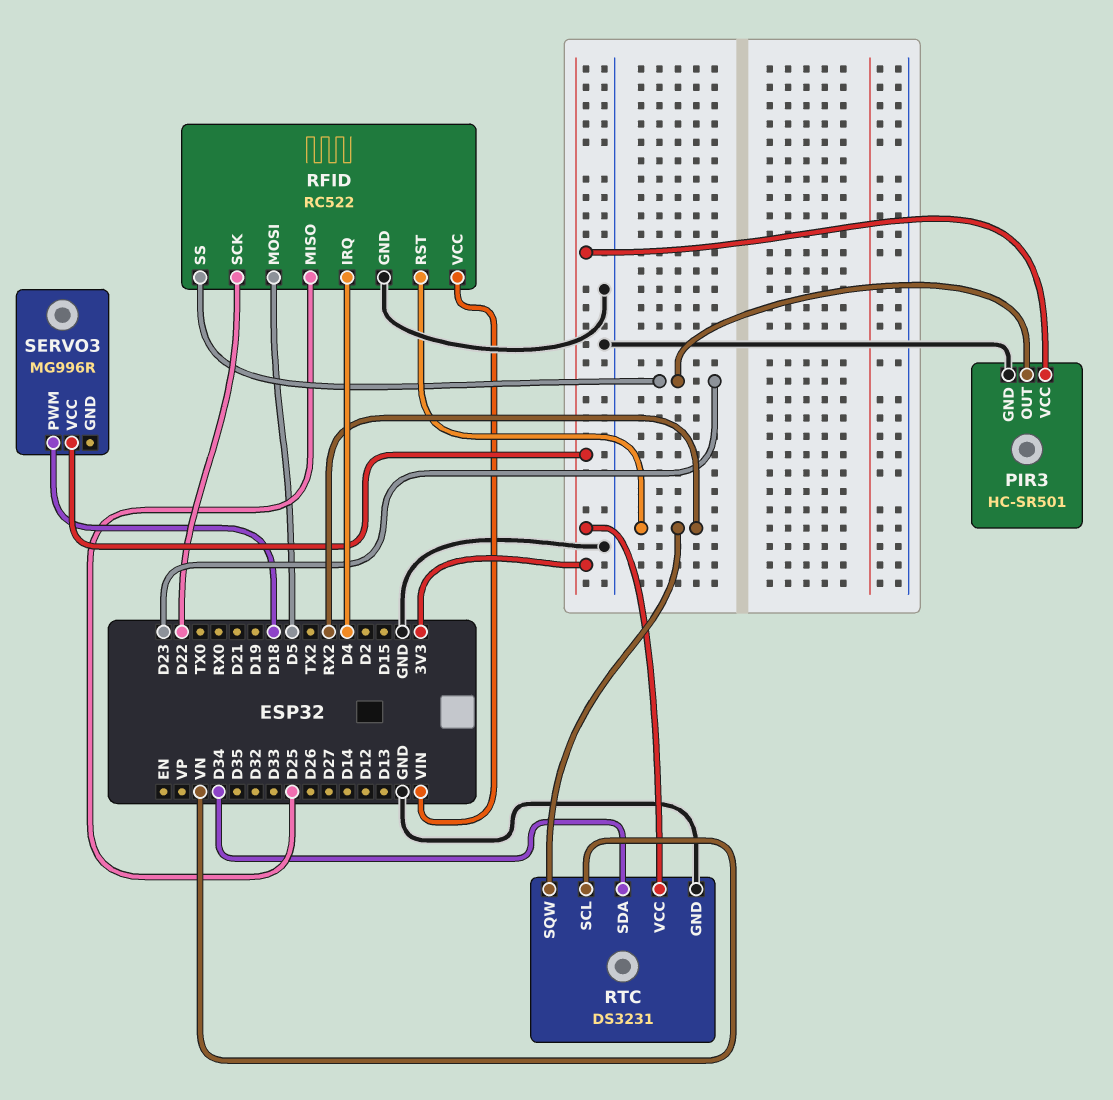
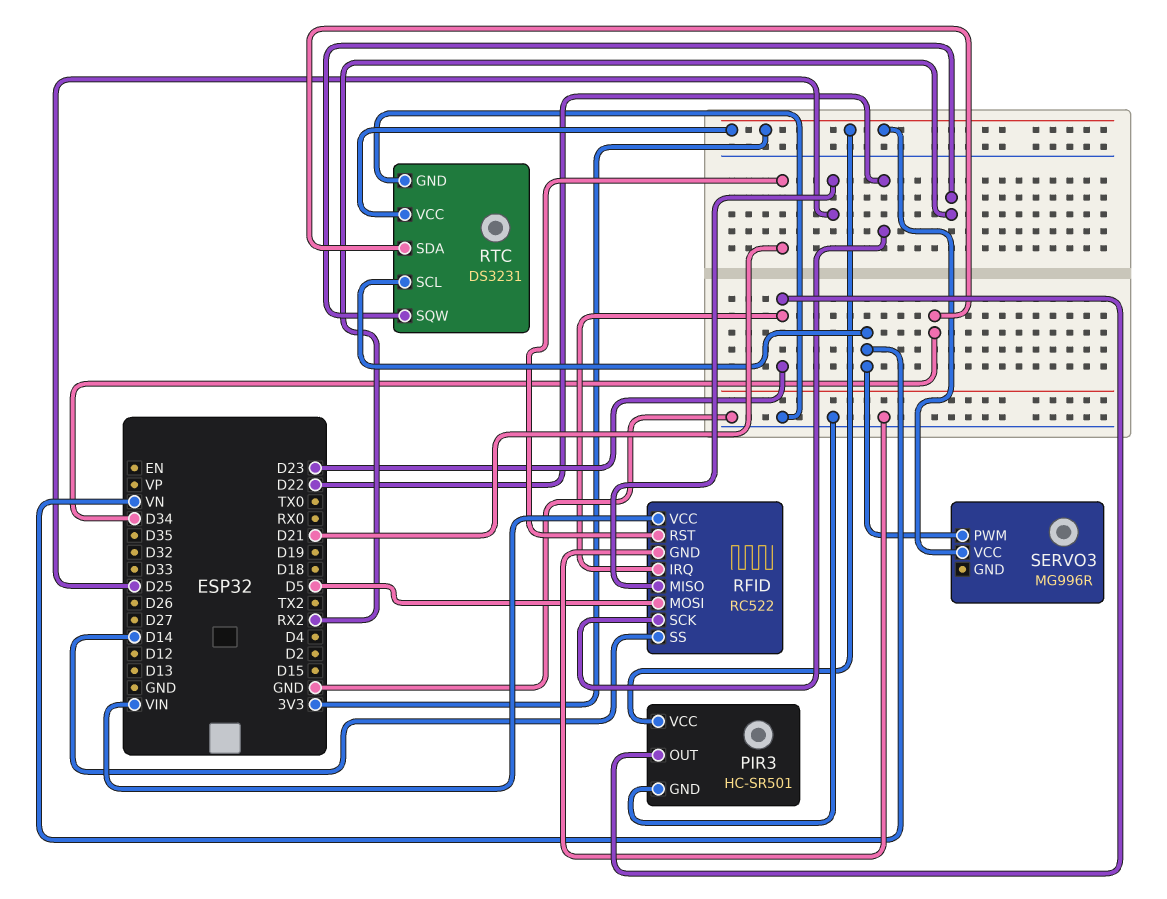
RFID pin IRQ: D4 -> D23
RFID pin RST: RX2 -> D21
RFID pin SS: D23 -> D14
SERVO3 pin PWM: D18 -> VN

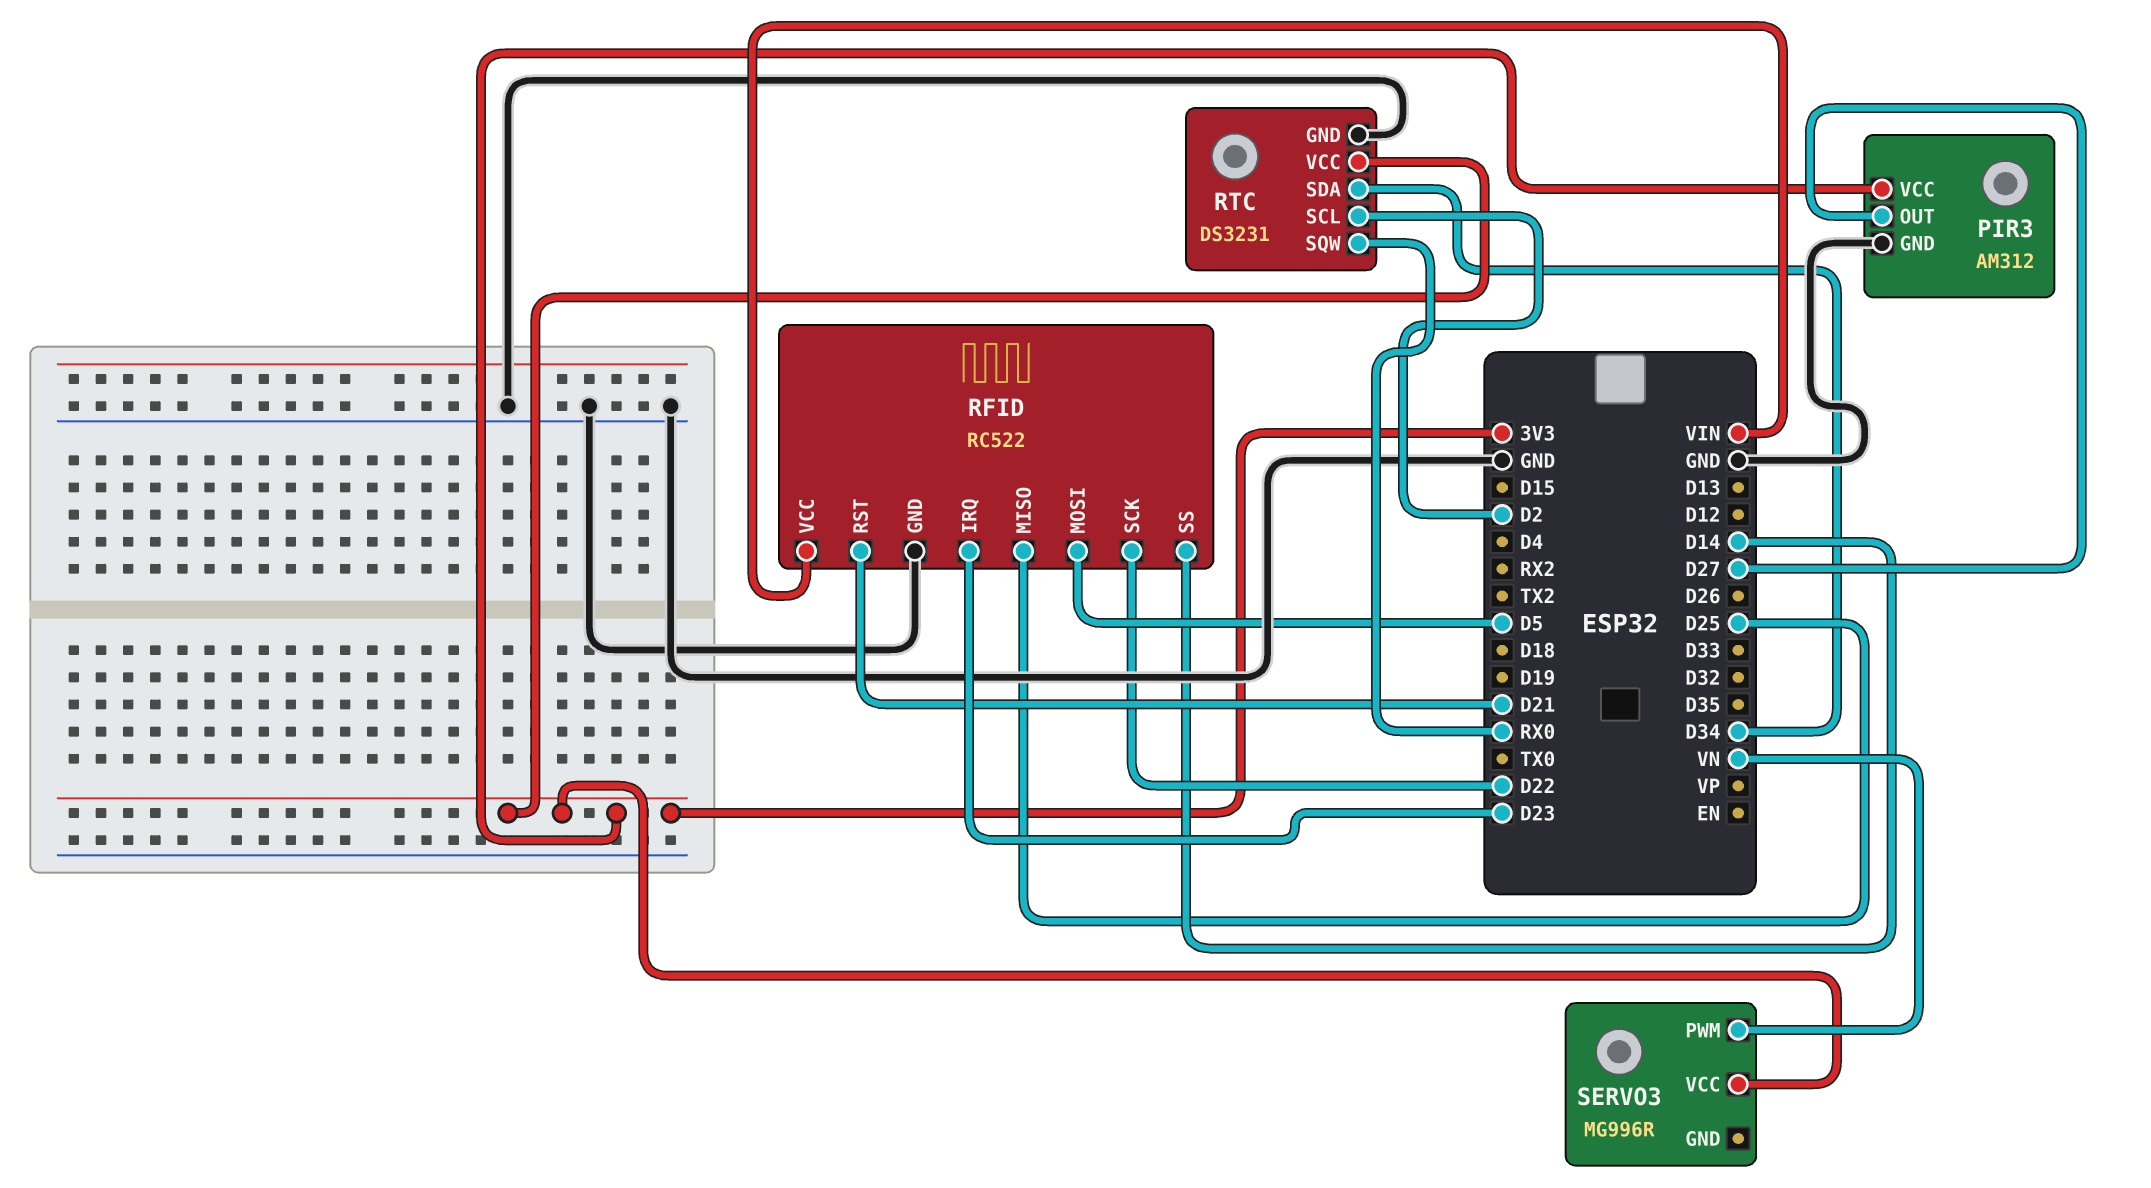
PIR3: HC-SR501 -> AM312
PIR3 pin OUT: D23 -> D27
RTC pin SCL: VN -> D2
RTC pin SQW: RX2 -> RX0

